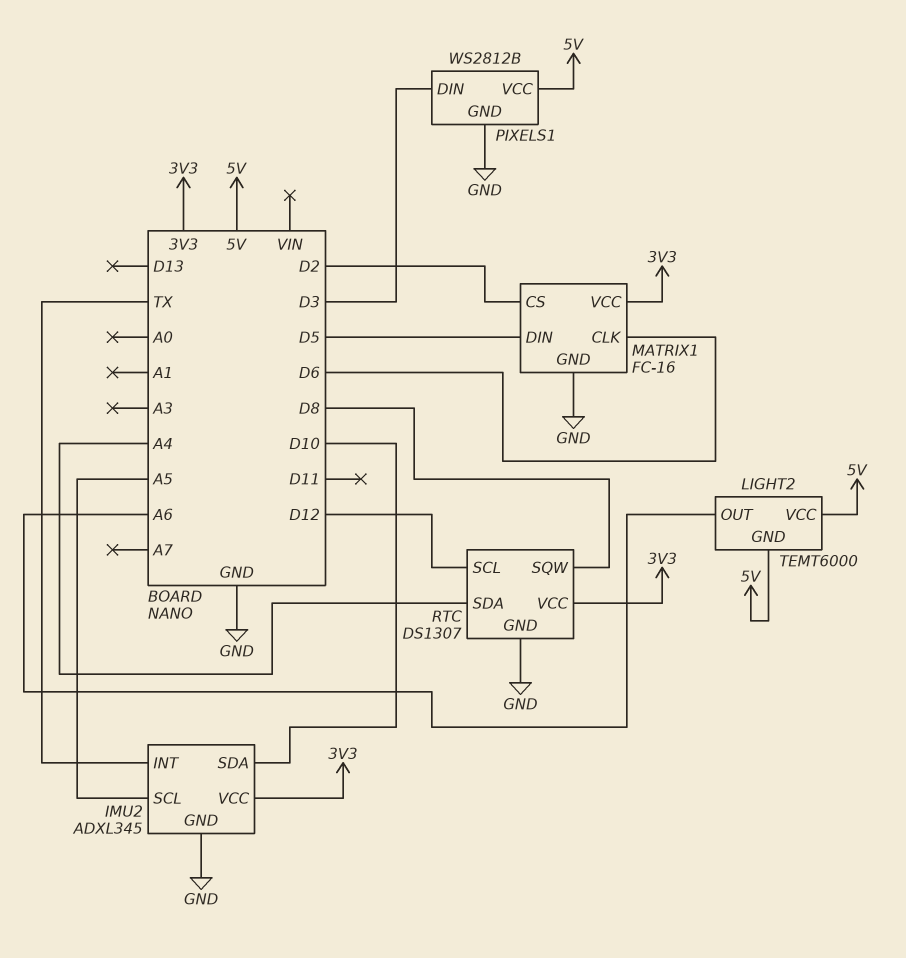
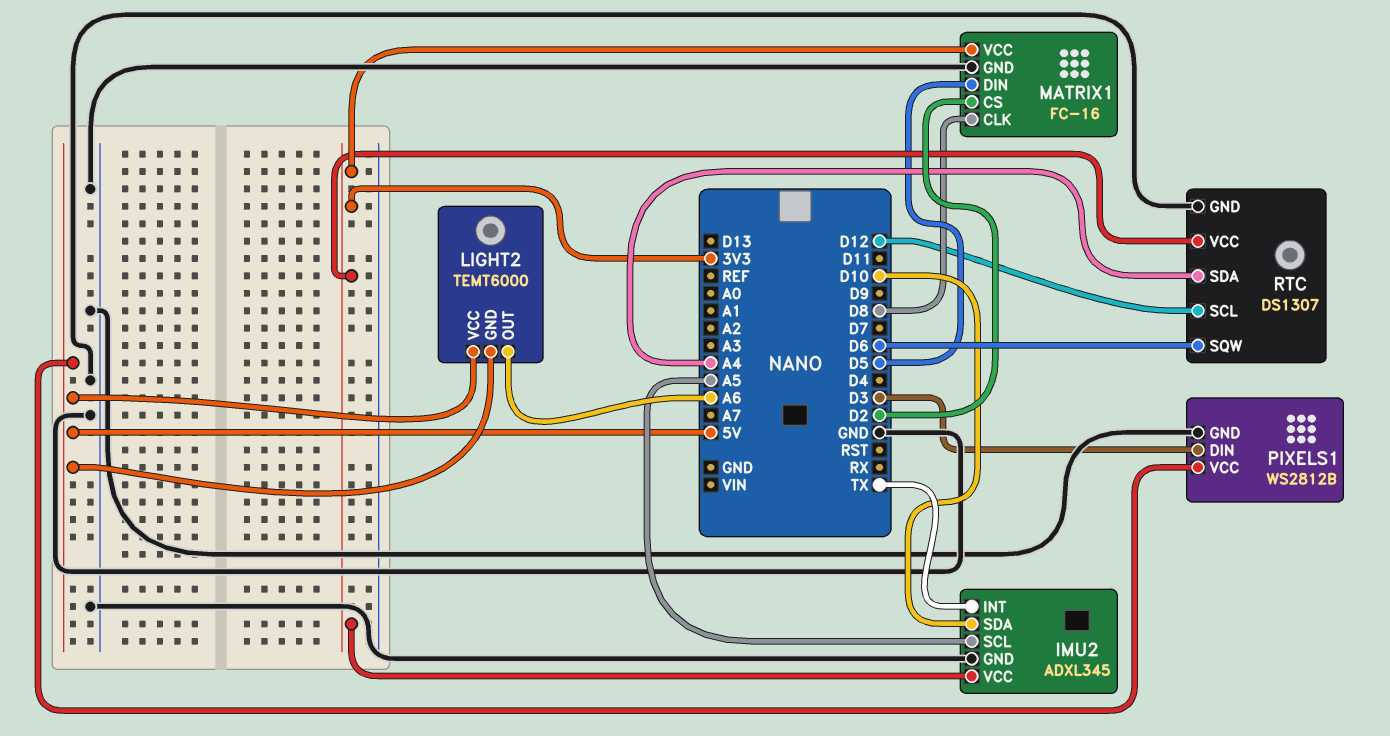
MATRIX1 pin CLK: D6 -> D8
RTC pin SQW: D8 -> D6

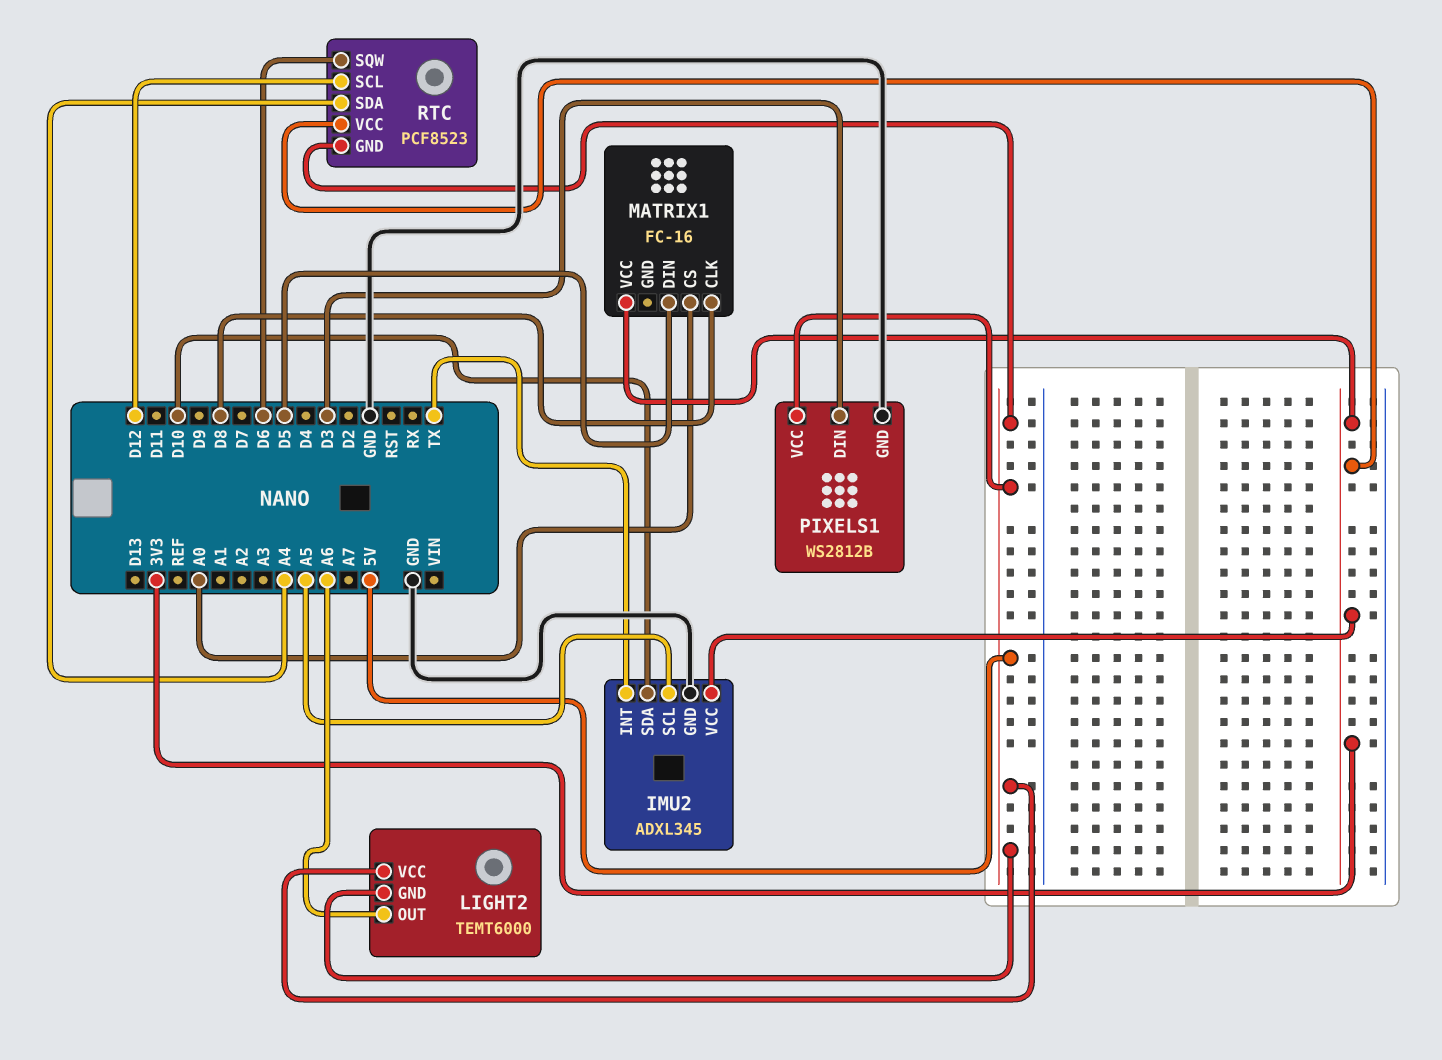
MATRIX1 pin CS: D2 -> A0
MATRIX1 pin GND: GND -> none
RTC: DS1307 -> PCF8523
RTC pin GND: GND -> 5V

